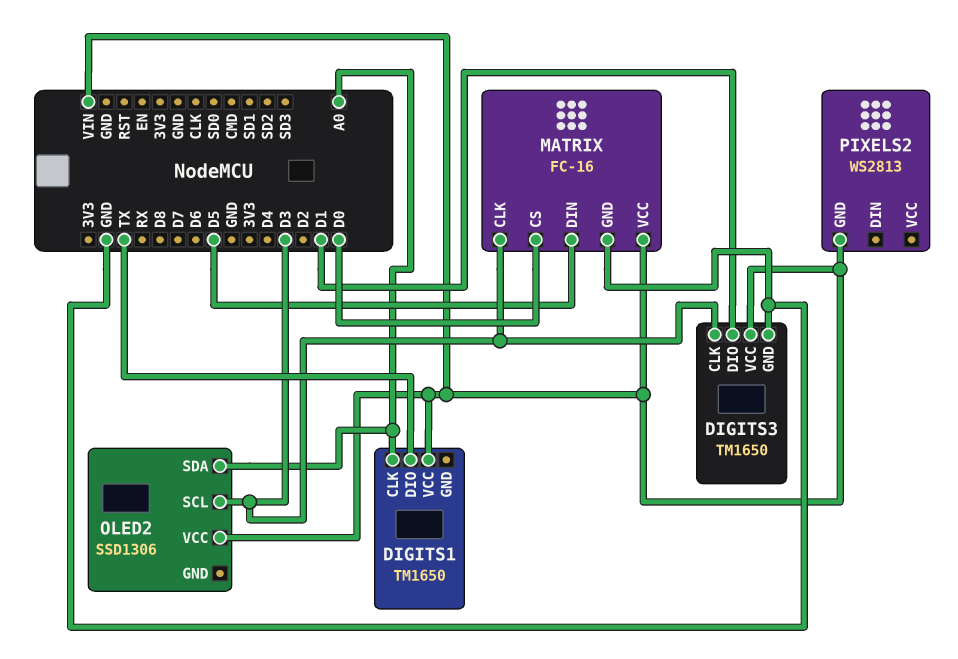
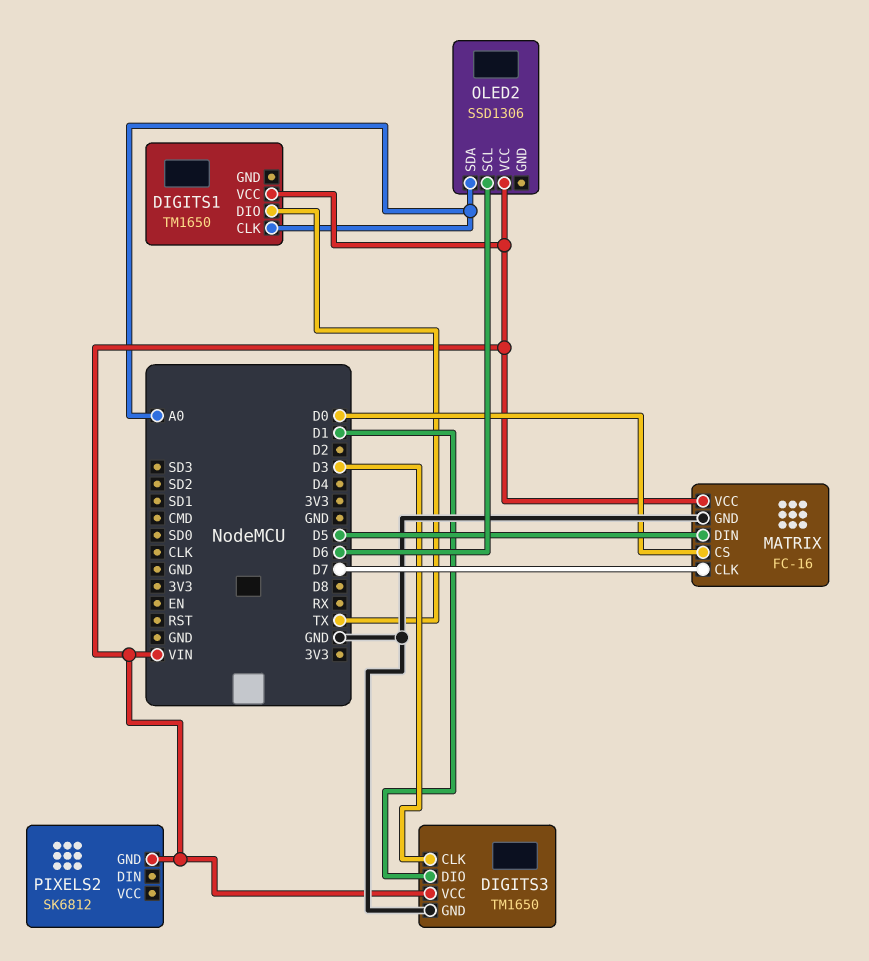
MATRIX pin CLK: D3 -> D7
OLED2 pin SCL: D3 -> D6
PIXELS2: WS2813 -> SK6812

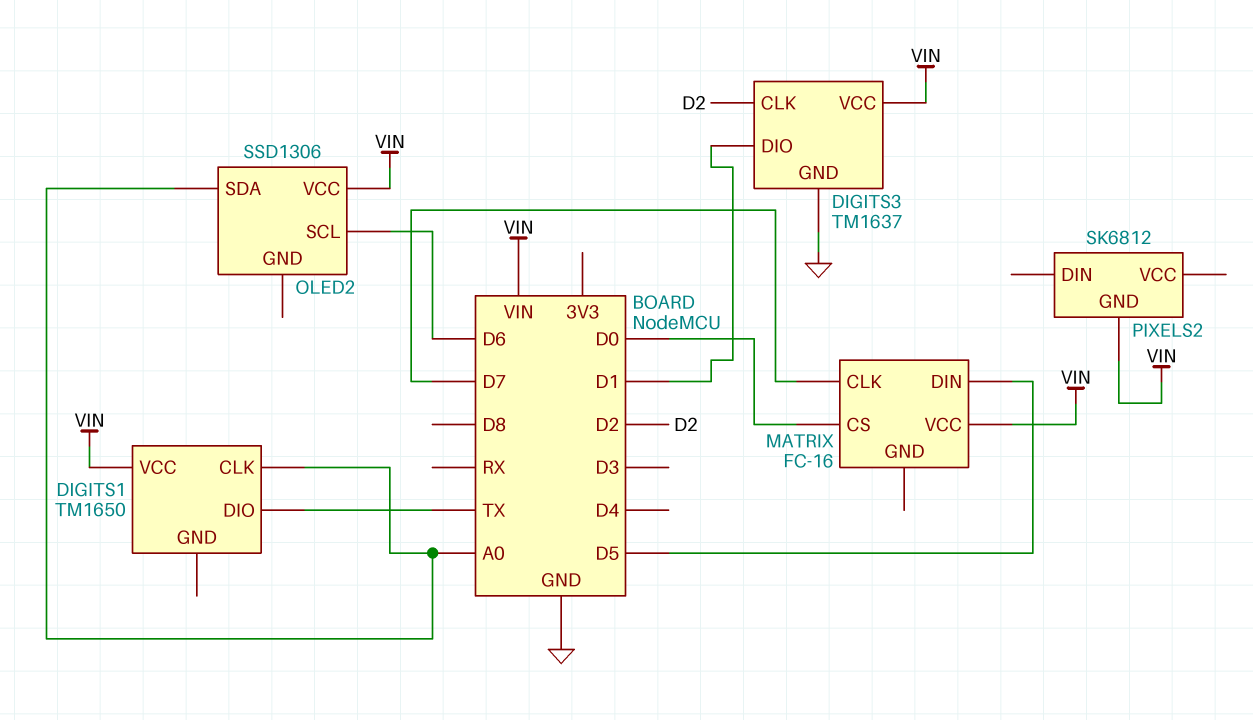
DIGITS3: TM1650 -> TM1637
DIGITS3 pin CLK: D3 -> D2
MATRIX pin GND: GND -> none

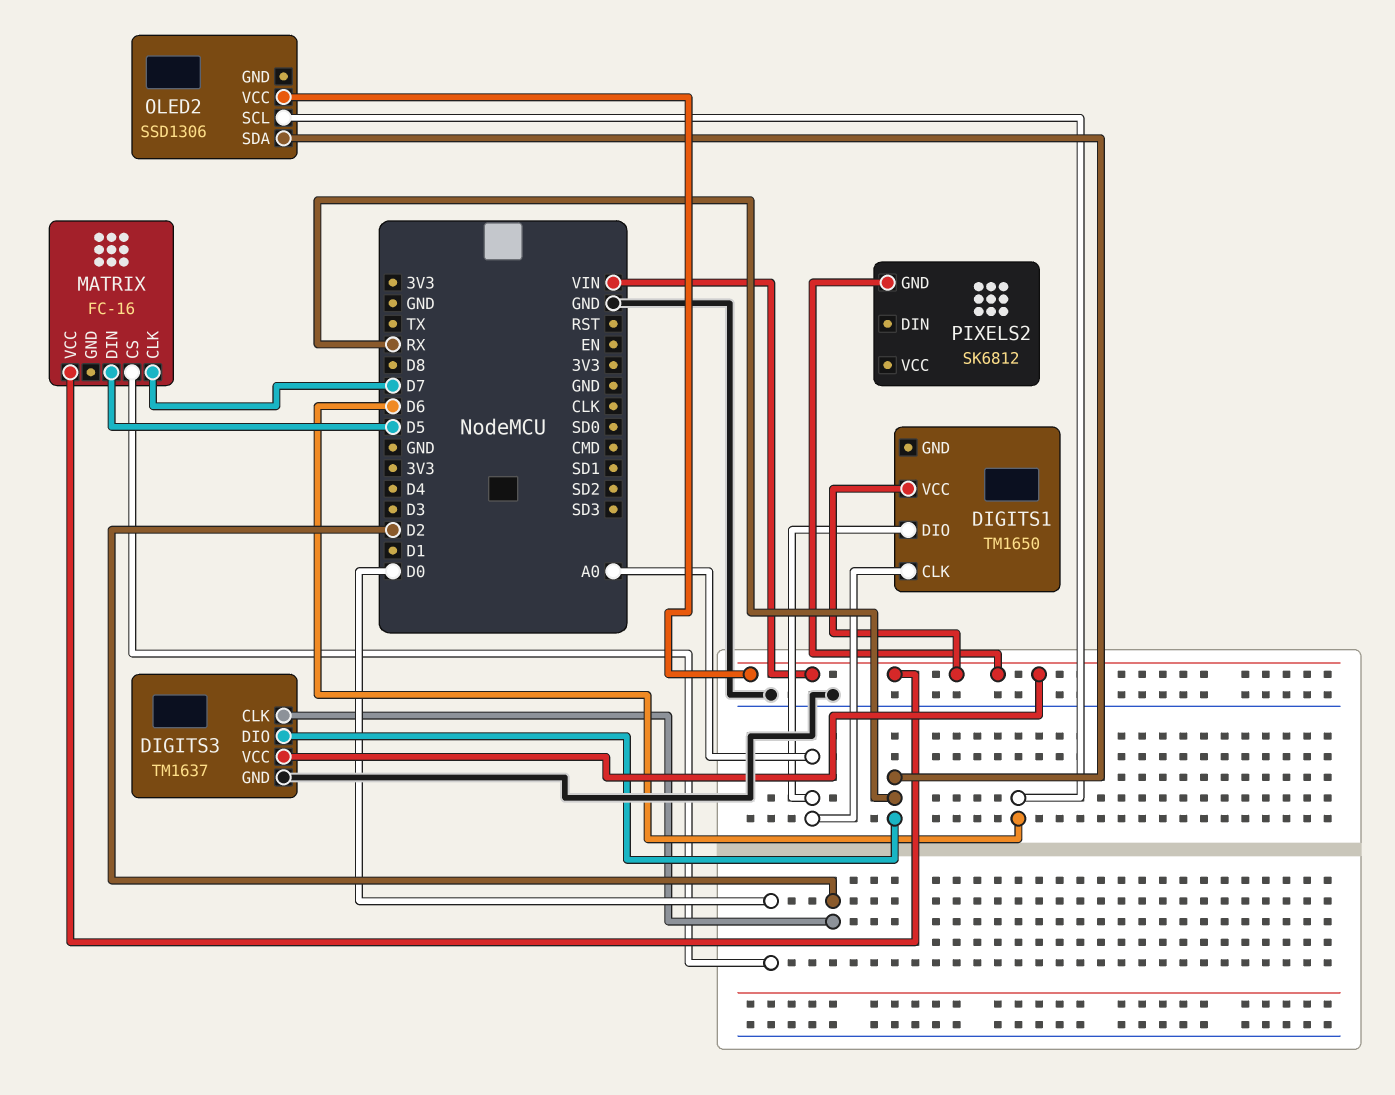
DIGITS1 pin DIO: TX -> A0
DIGITS3 pin DIO: D1 -> RX
OLED2 pin SDA: A0 -> RX

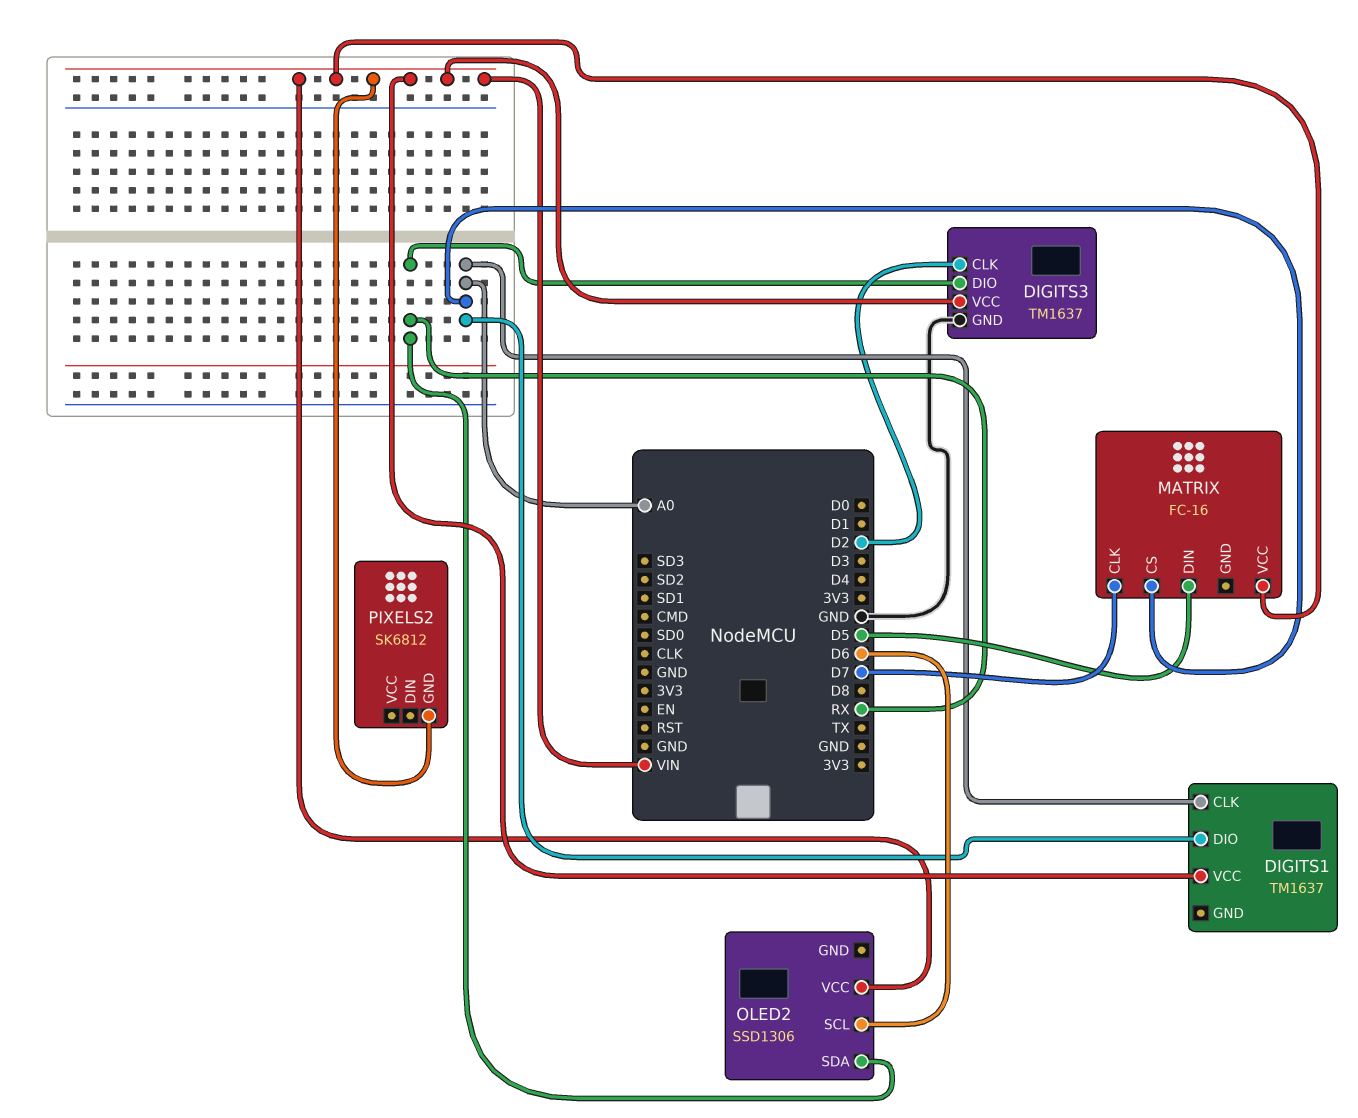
DIGITS1: TM1650 -> TM1637
MATRIX pin CS: D0 -> A0

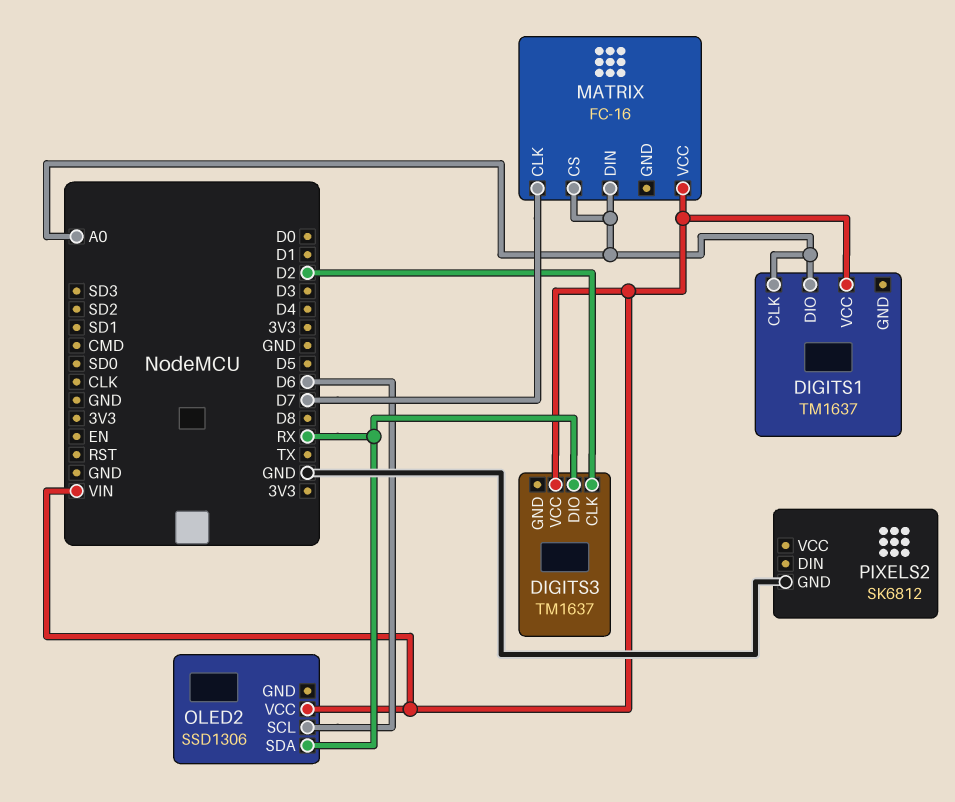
DIGITS3 pin GND: GND -> none
MATRIX pin DIN: D5 -> A0
PIXELS2 pin GND: VIN -> GND

